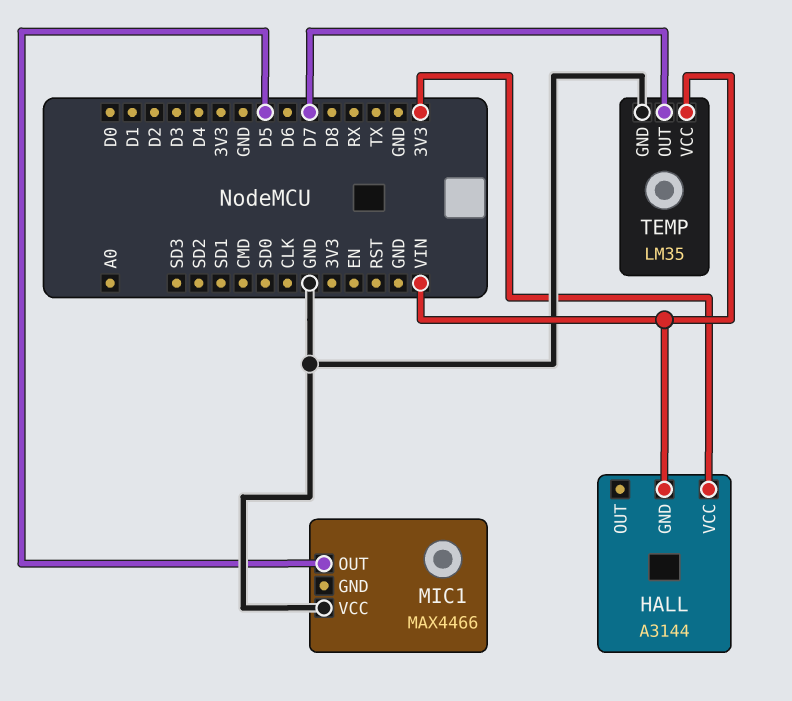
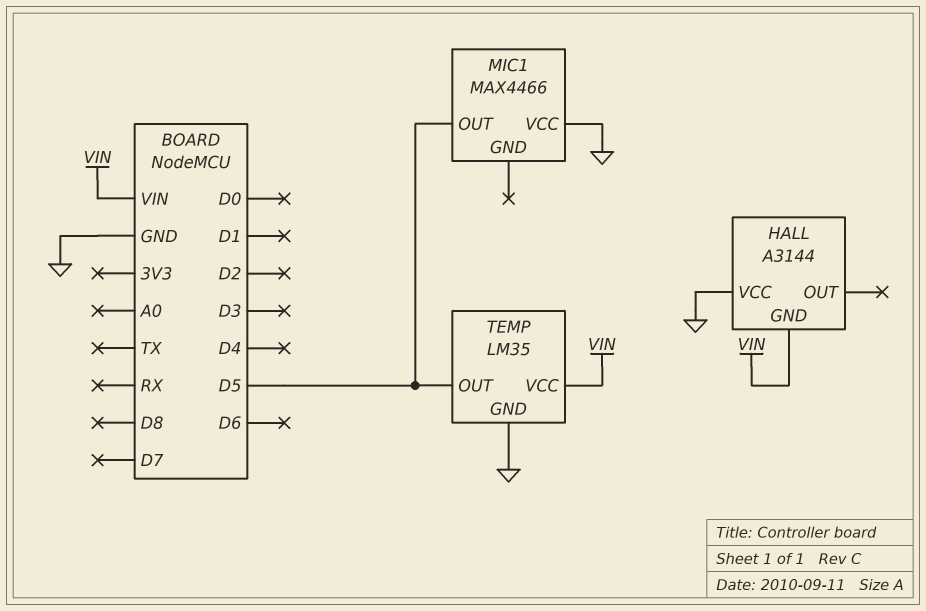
HALL pin VCC: 3V3 -> GND
TEMP pin OUT: D7 -> D5

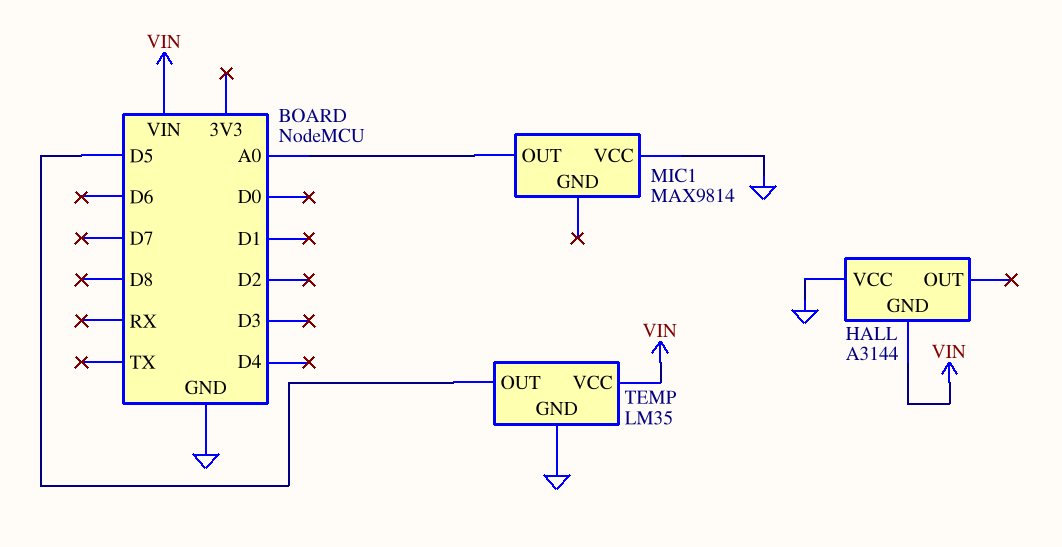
MIC1: MAX4466 -> MAX9814
MIC1 pin OUT: D5 -> A0

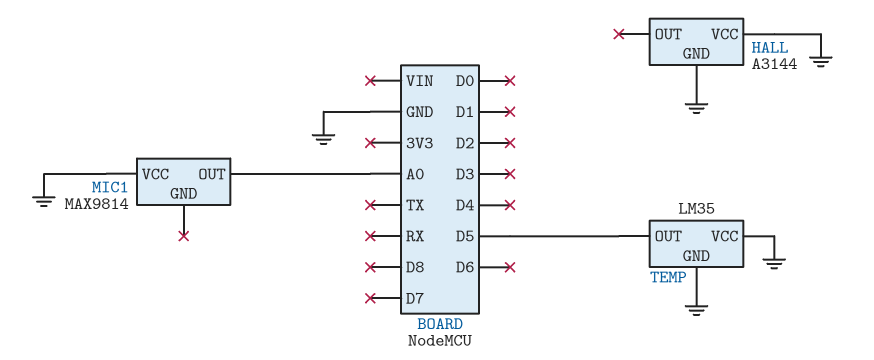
HALL pin GND: VIN -> GND
TEMP pin VCC: VIN -> GND

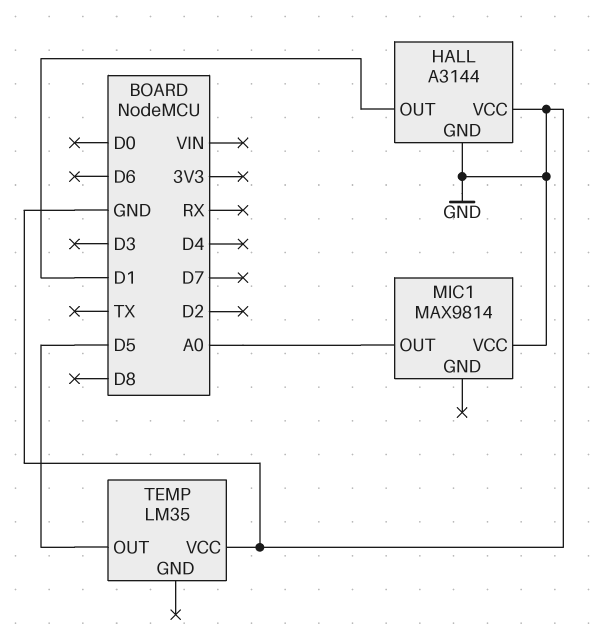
HALL pin OUT: none -> D1
TEMP pin GND: GND -> none

